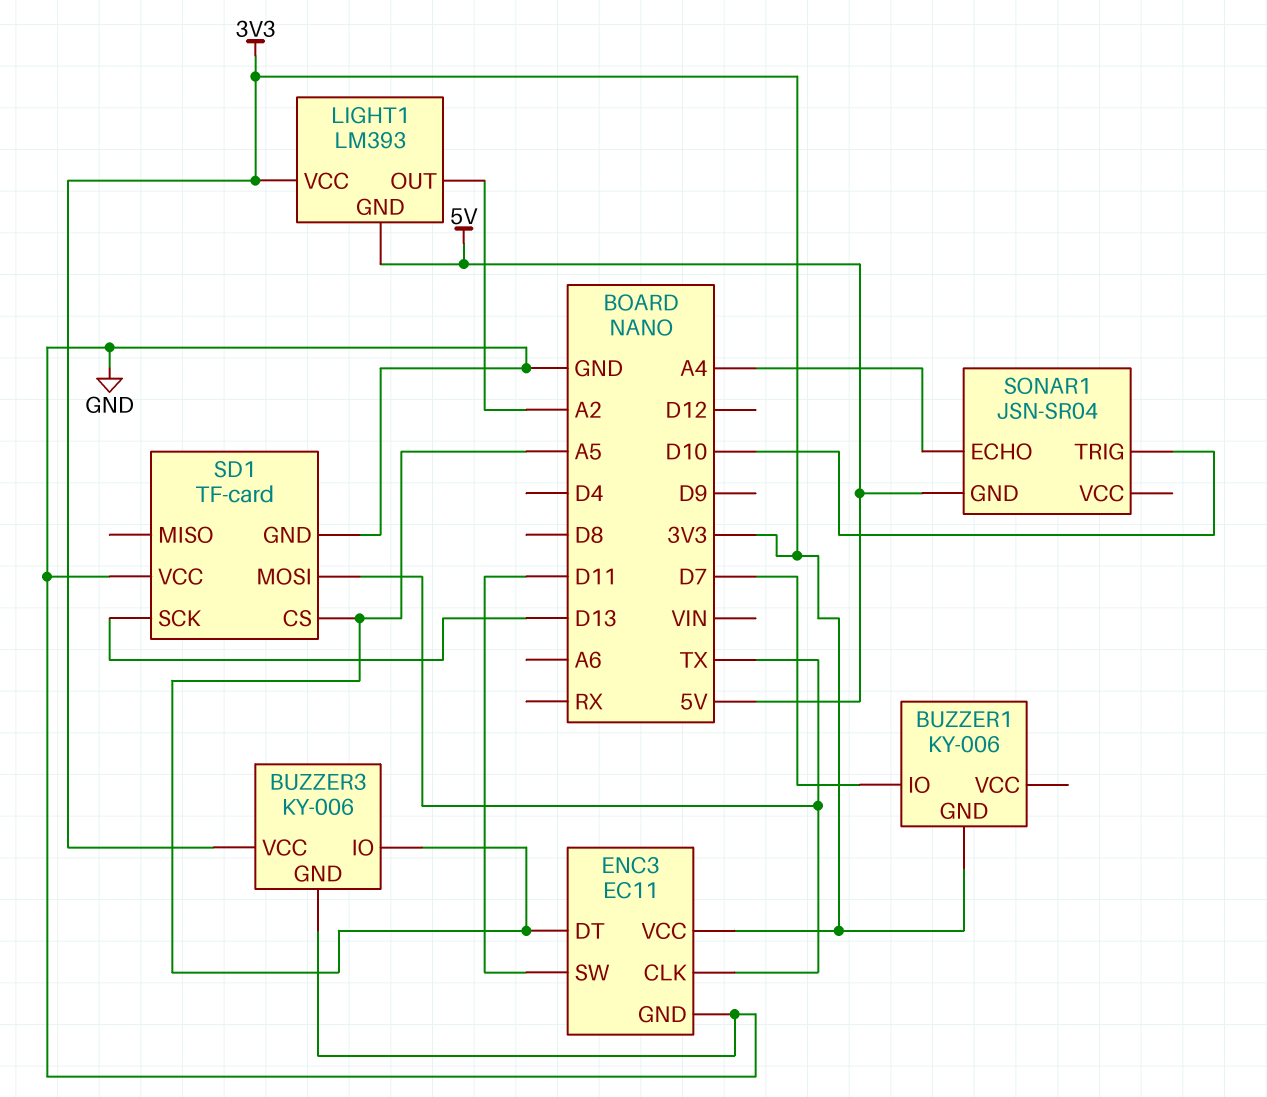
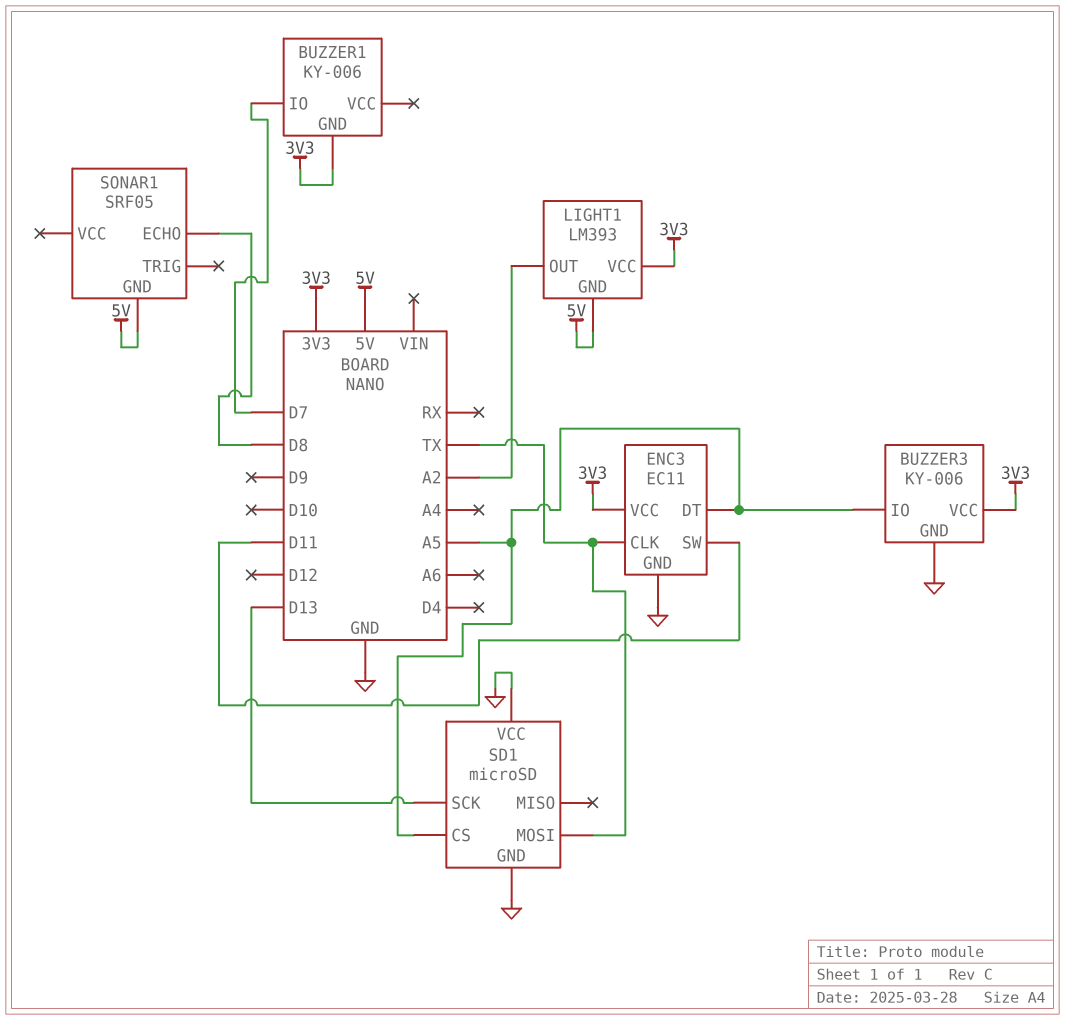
SD1: TF-card -> microSD
SONAR1: JSN-SR04 -> SRF05
SONAR1 pin ECHO: A4 -> D8
SONAR1 pin TRIG: D10 -> none

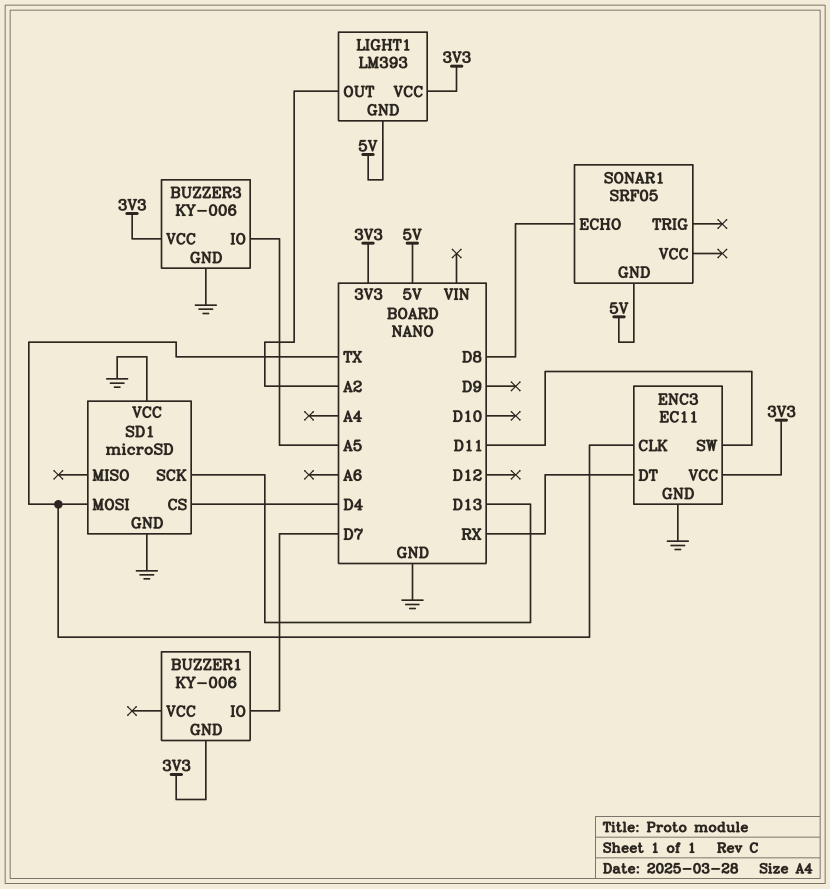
ENC3 pin DT: A5 -> RX
SD1 pin CS: A5 -> D4

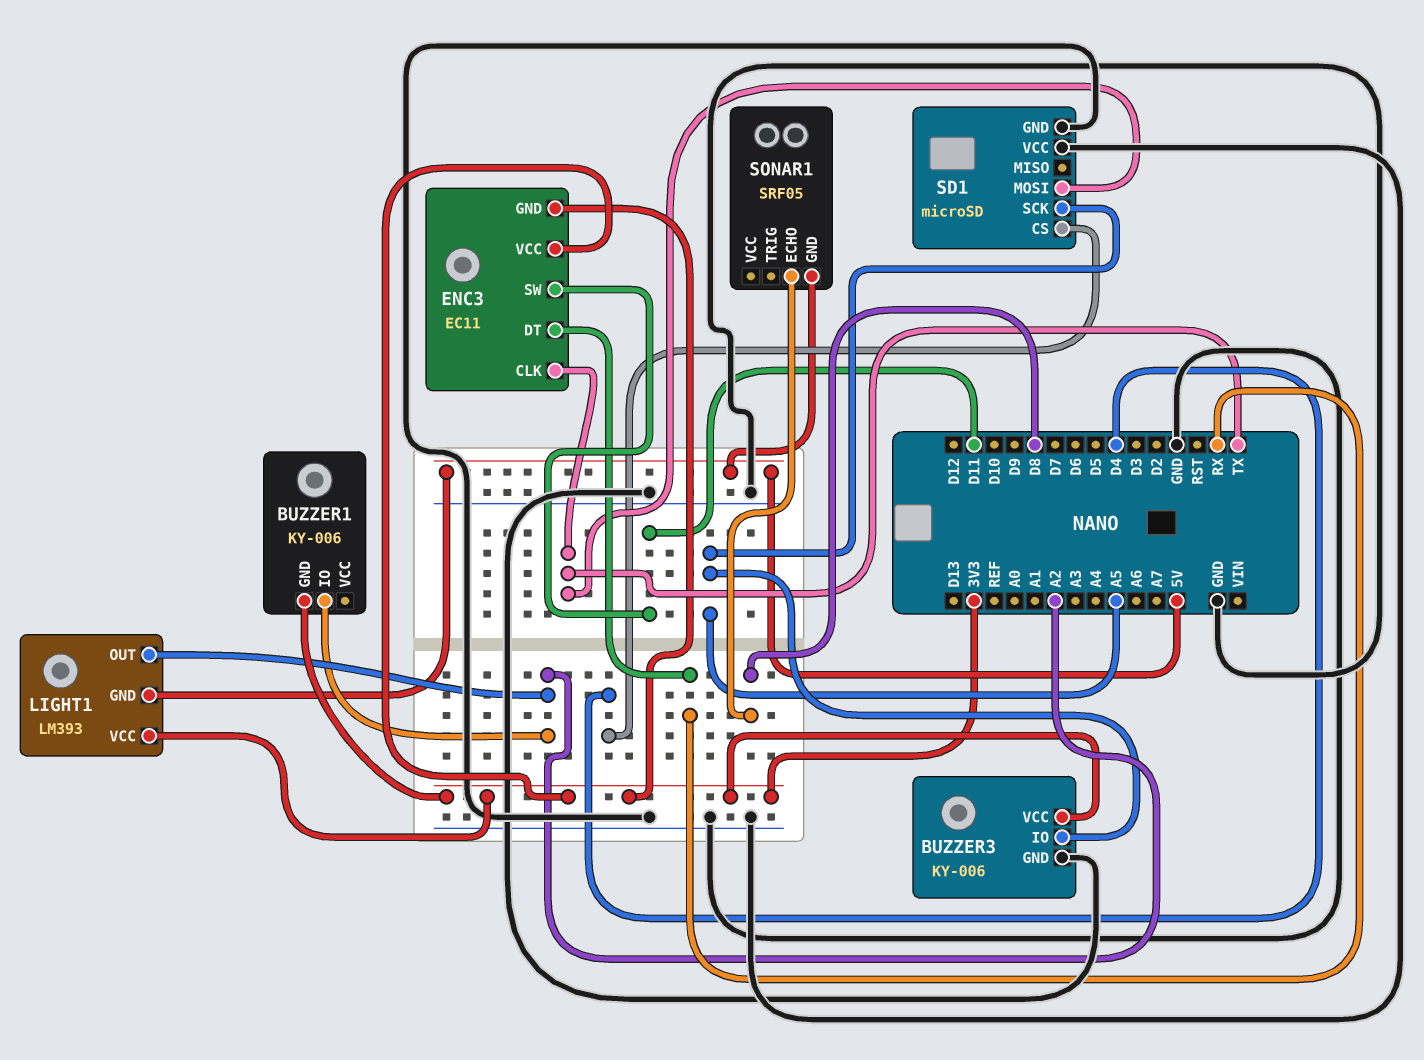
BUZZER1 pin IO: D7 -> A2
ENC3 pin GND: GND -> 3V3
SD1 pin SCK: D13 -> A5

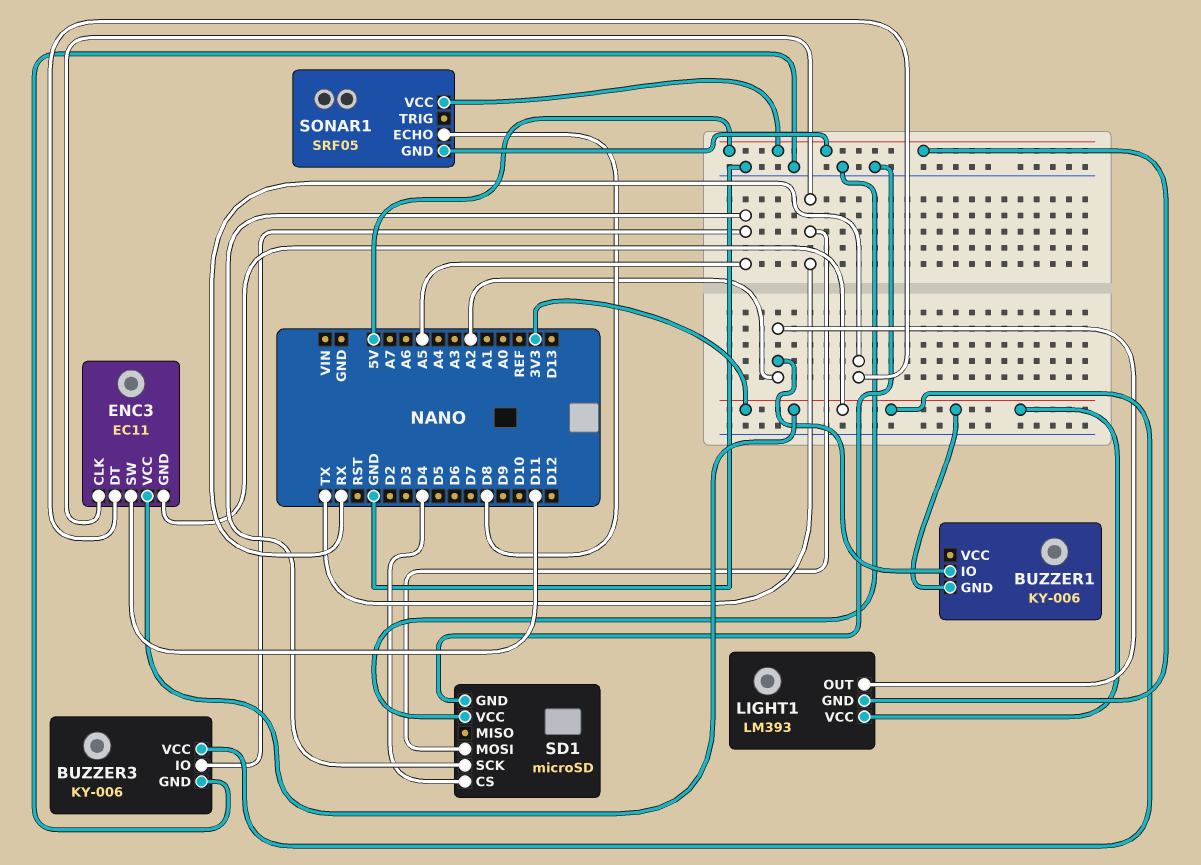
SONAR1 pin VCC: none -> 5V

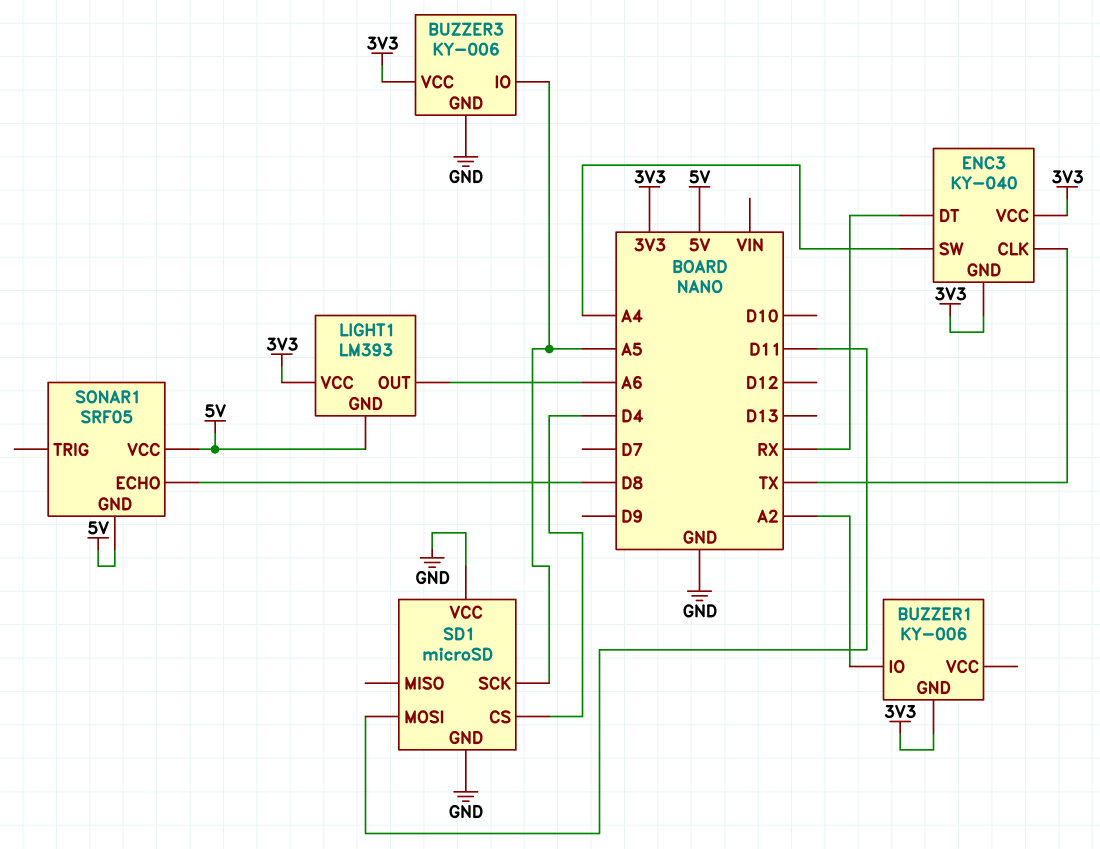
ENC3: EC11 -> KY-040
ENC3 pin SW: D11 -> A4
LIGHT1 pin OUT: A2 -> A6
SD1 pin MOSI: TX -> D11

